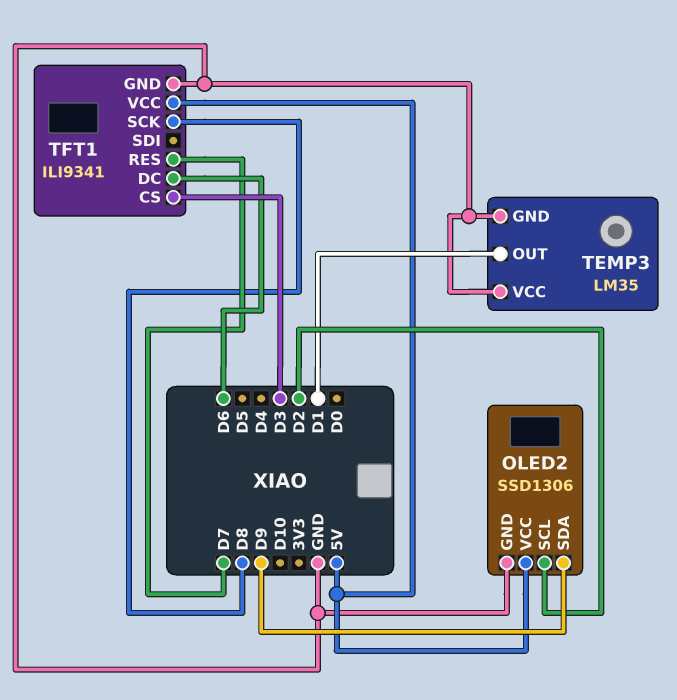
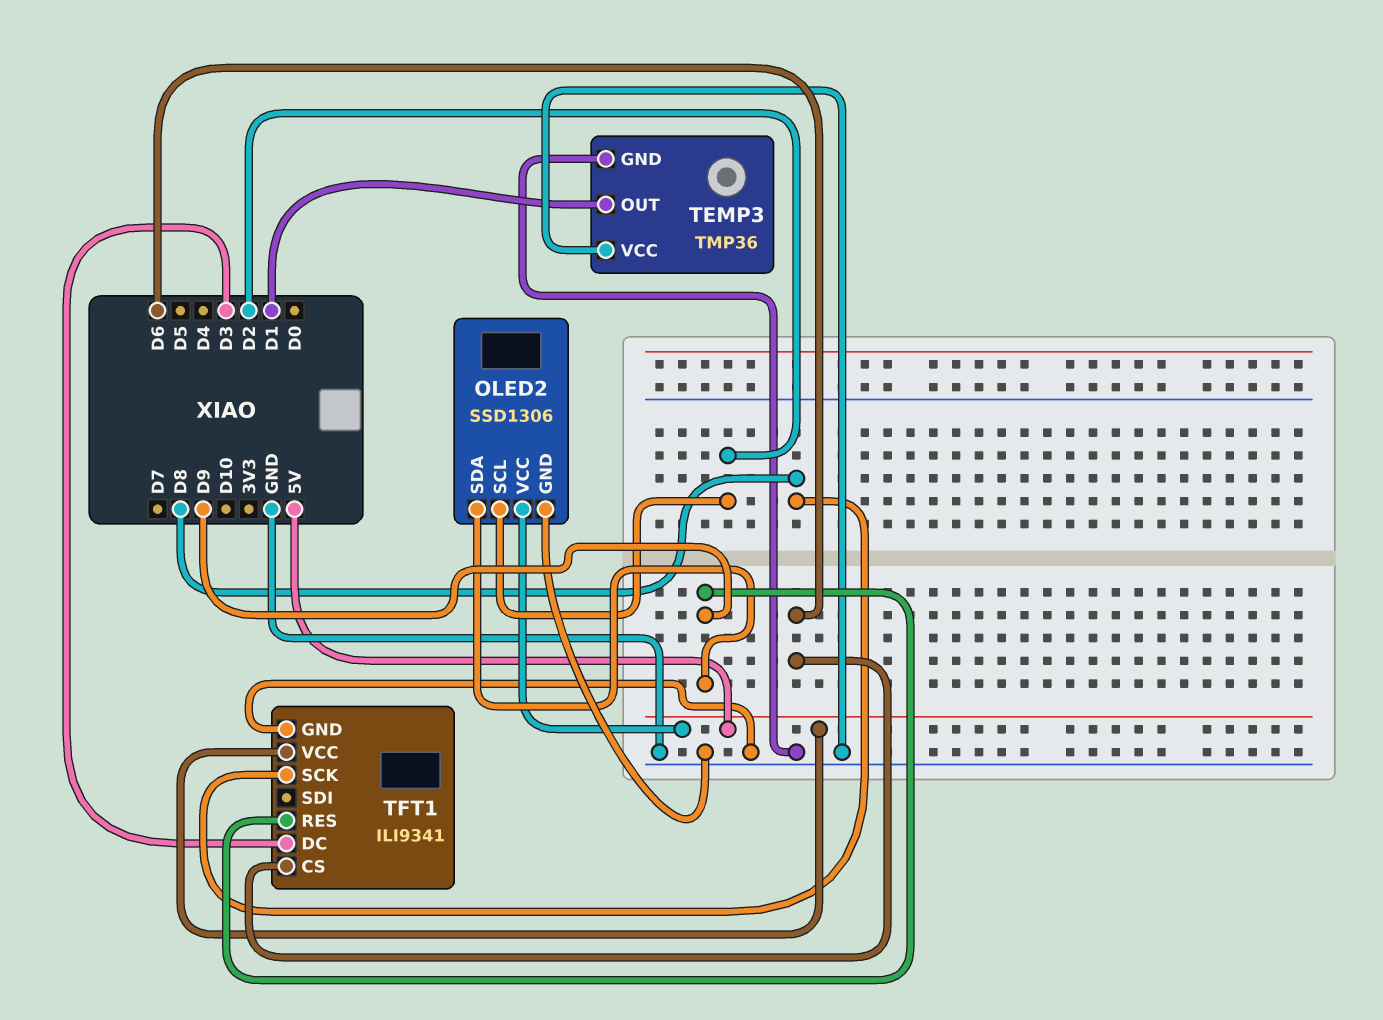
TEMP3: LM35 -> TMP36
TFT1 pin CS: D3 -> D6
TFT1 pin DC: D6 -> D3
TFT1 pin RES: D7 -> D9

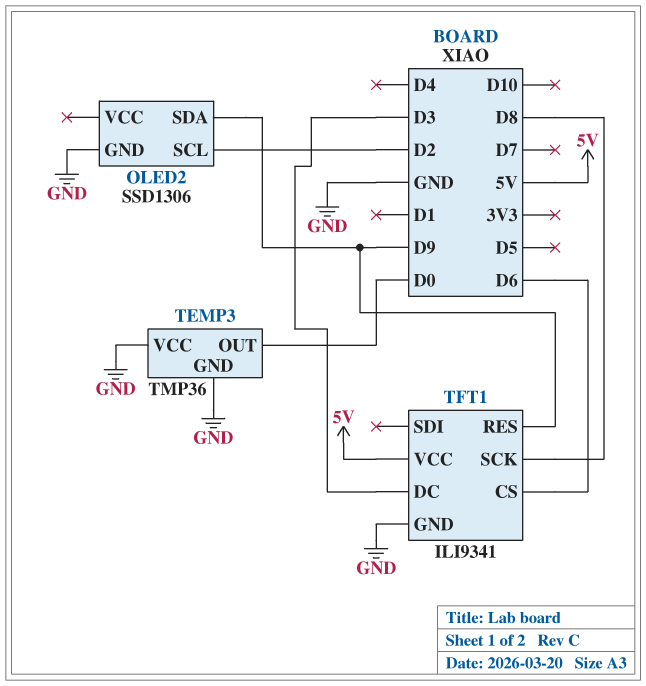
OLED2 pin VCC: 5V -> none
TEMP3 pin OUT: D1 -> D0

